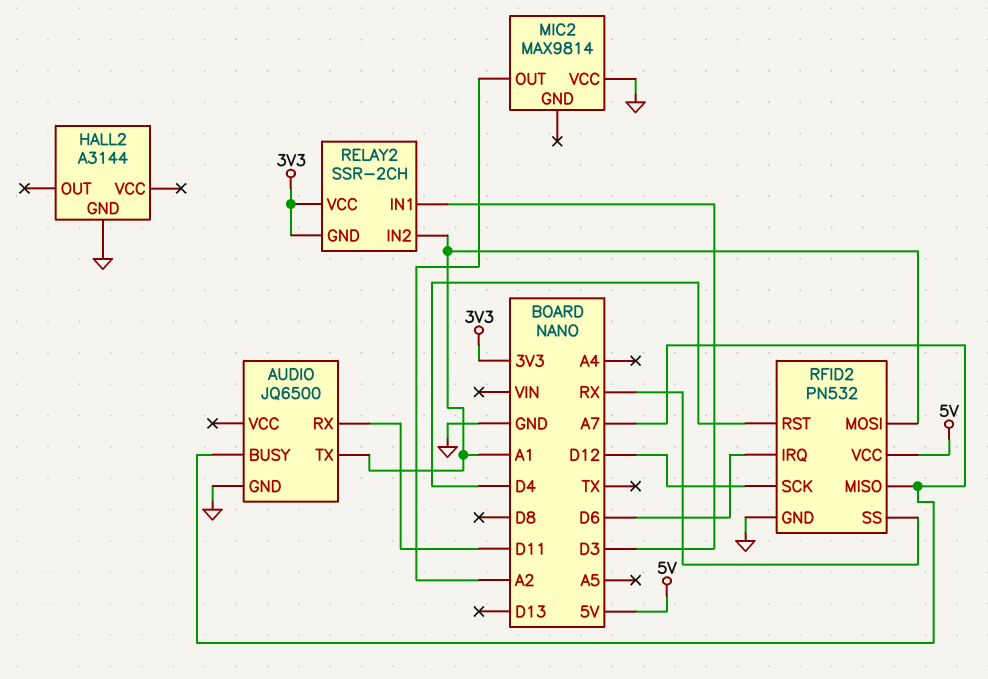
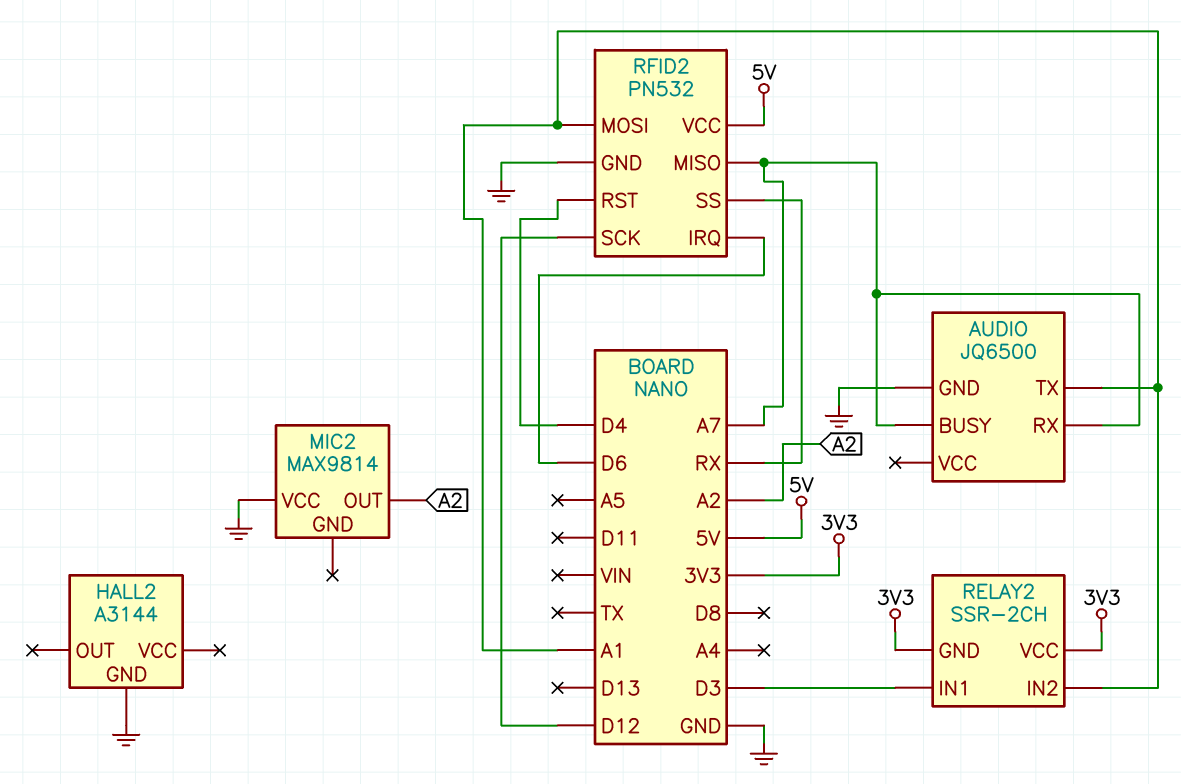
AUDIO pin RX: D11 -> A7

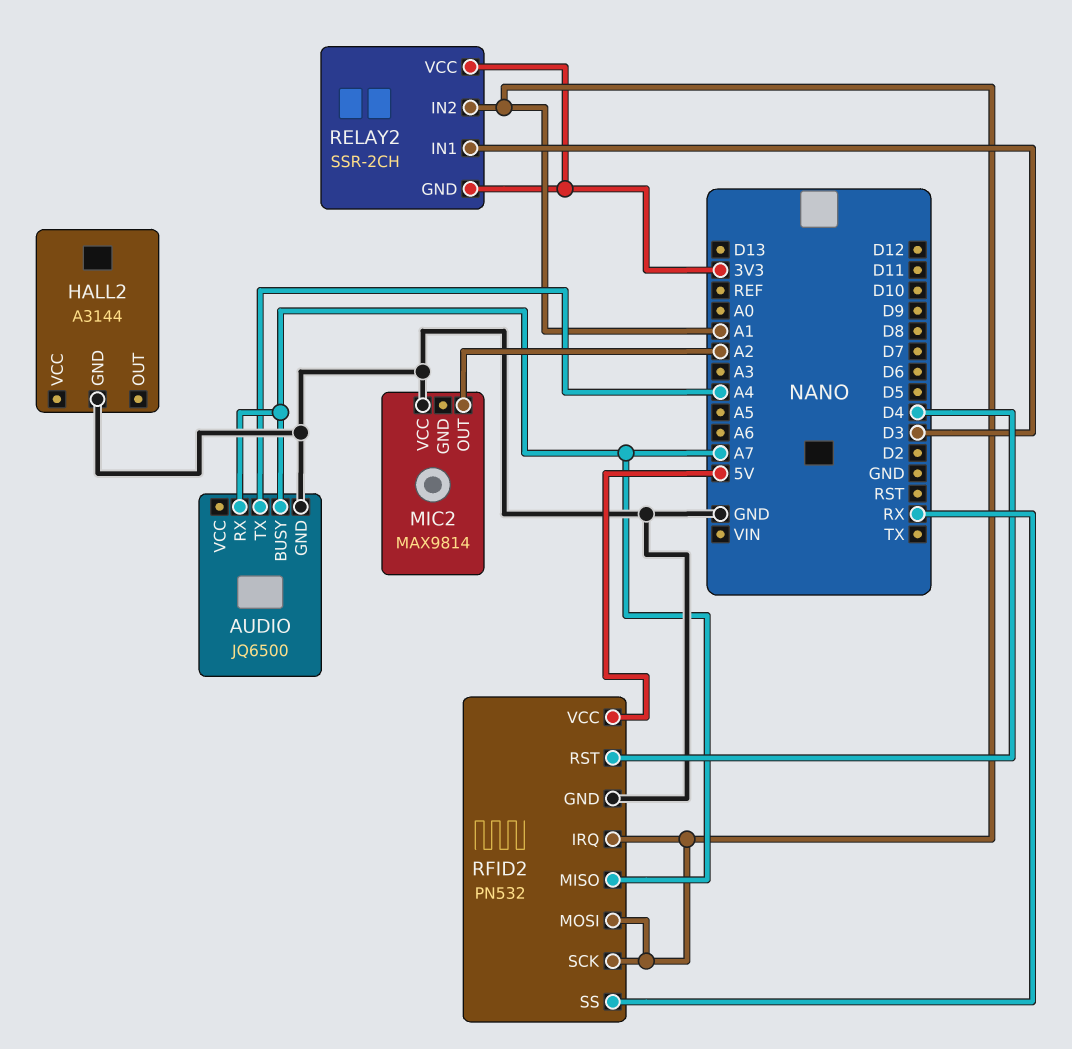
AUDIO pin TX: A1 -> A4
RFID2 pin IRQ: D6 -> A1
RFID2 pin SCK: D12 -> A1

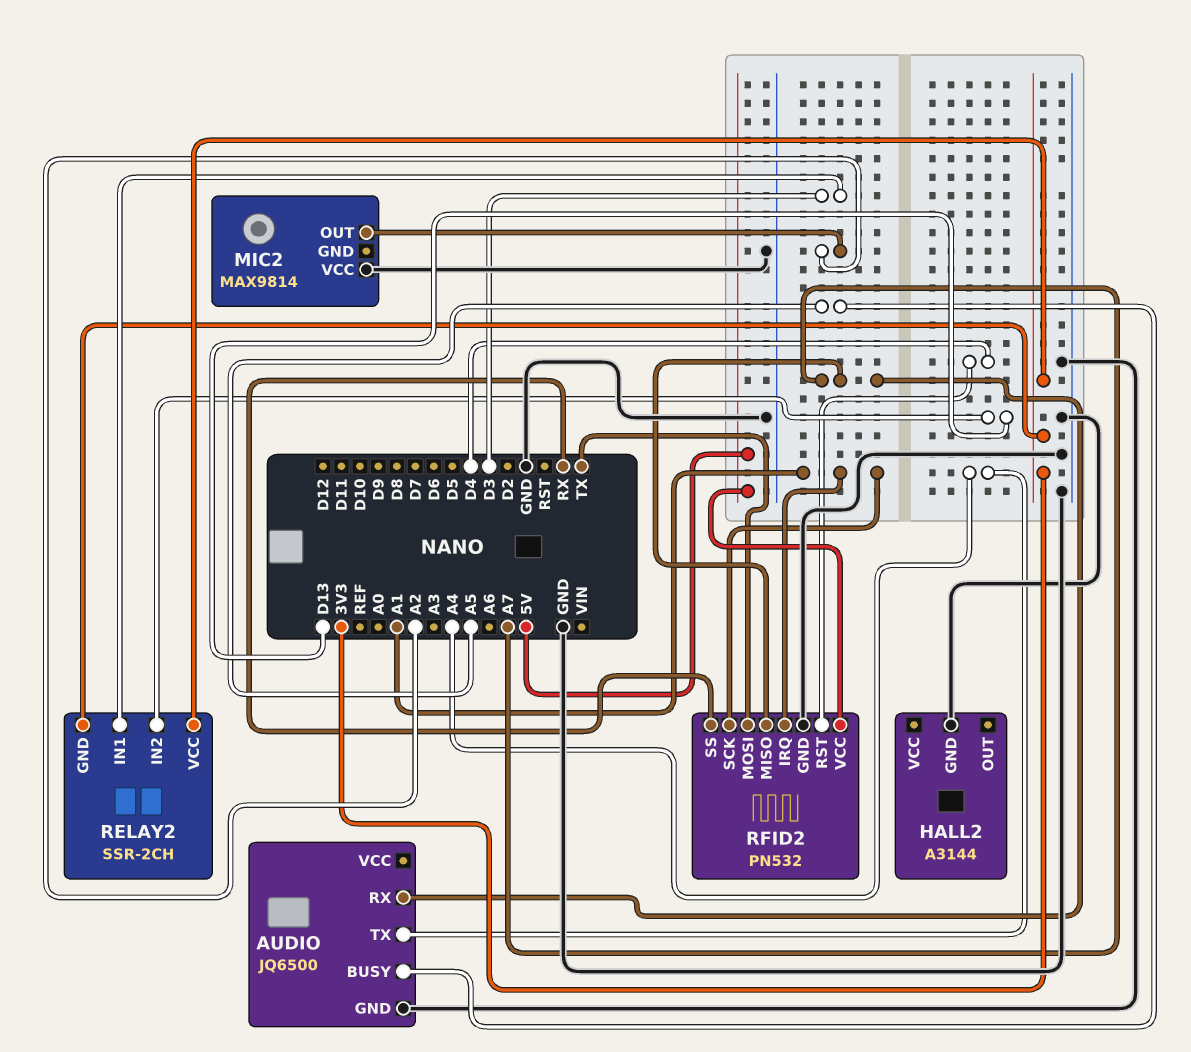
AUDIO pin BUSY: A7 -> A5
RELAY2 pin IN2: A1 -> D13
RFID2 pin MOSI: A1 -> TX

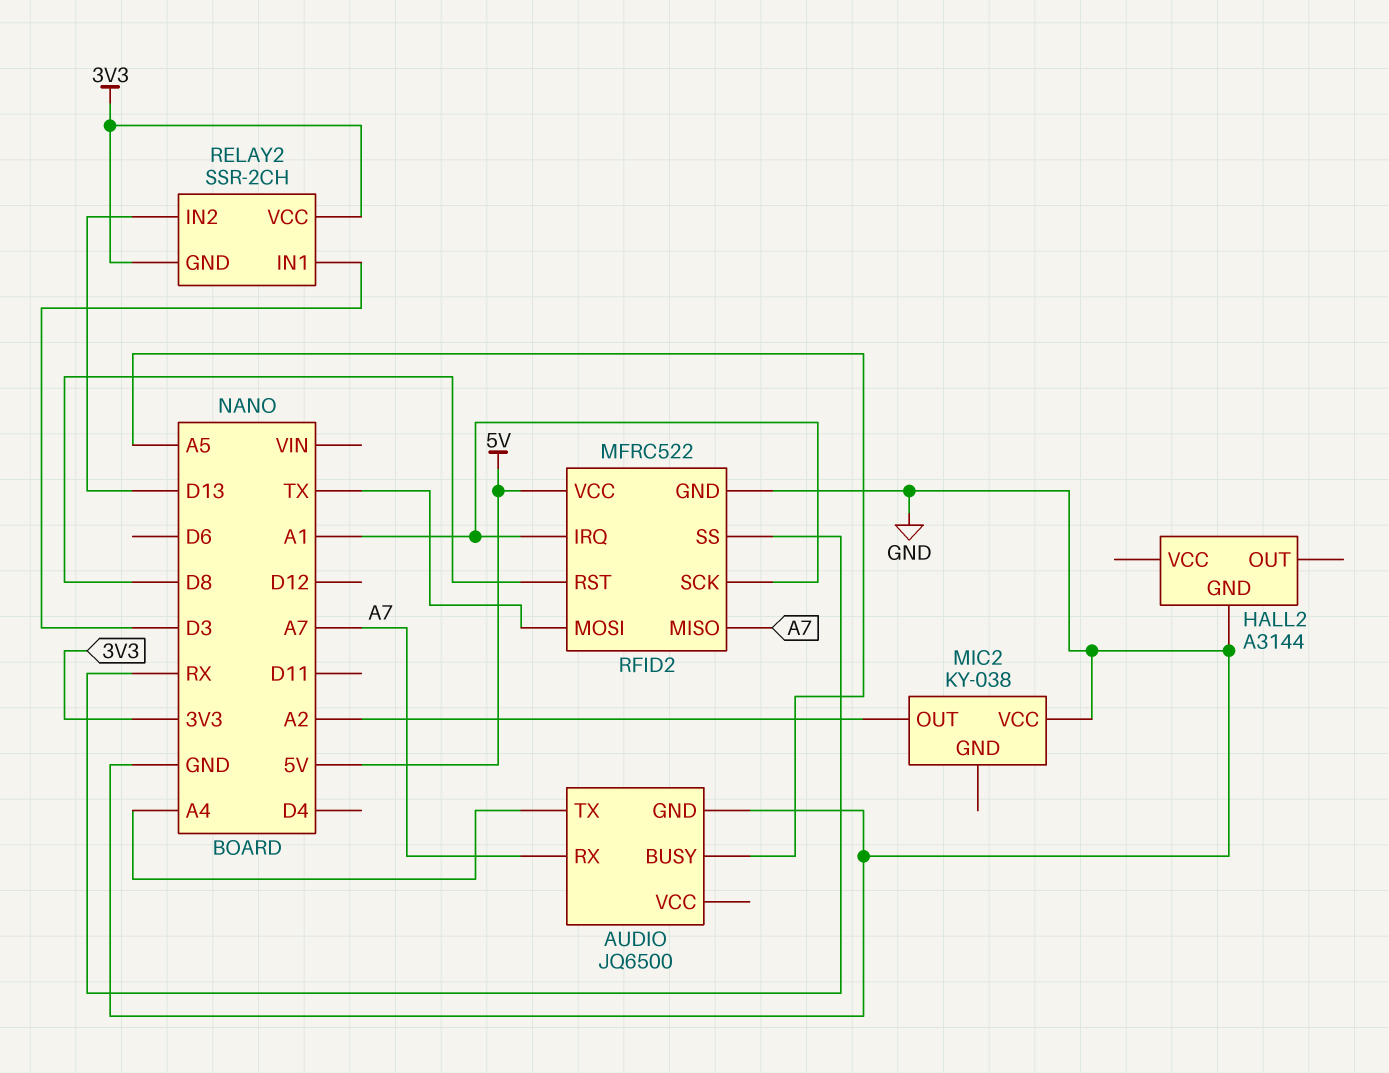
MIC2: MAX9814 -> KY-038
RFID2: PN532 -> MFRC522
RFID2 pin RST: D4 -> D8

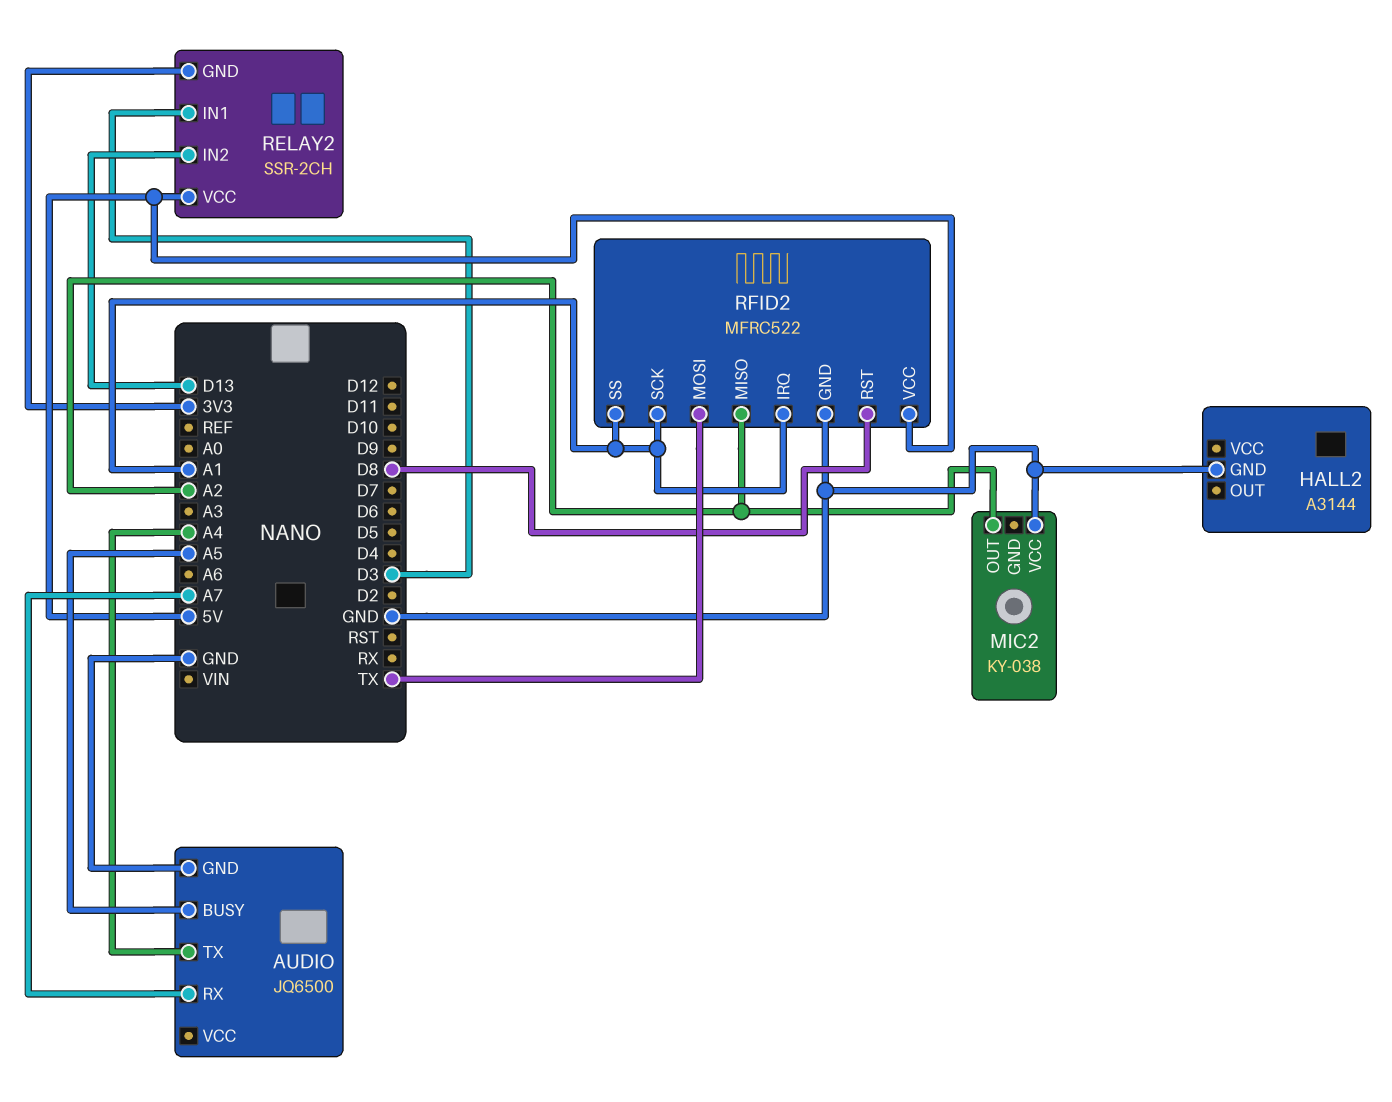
RELAY2 pin VCC: 3V3 -> 5V
RFID2 pin MISO: A7 -> A2
RFID2 pin SS: RX -> A1

